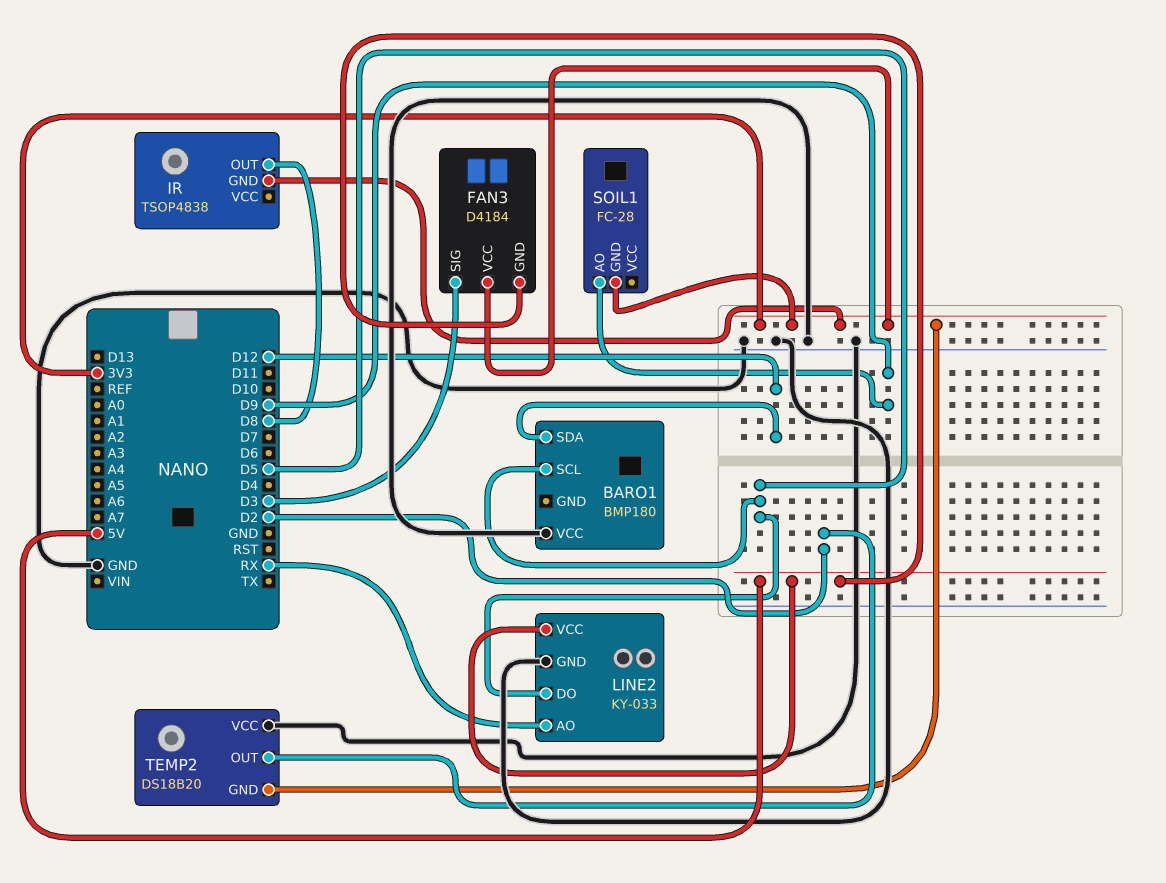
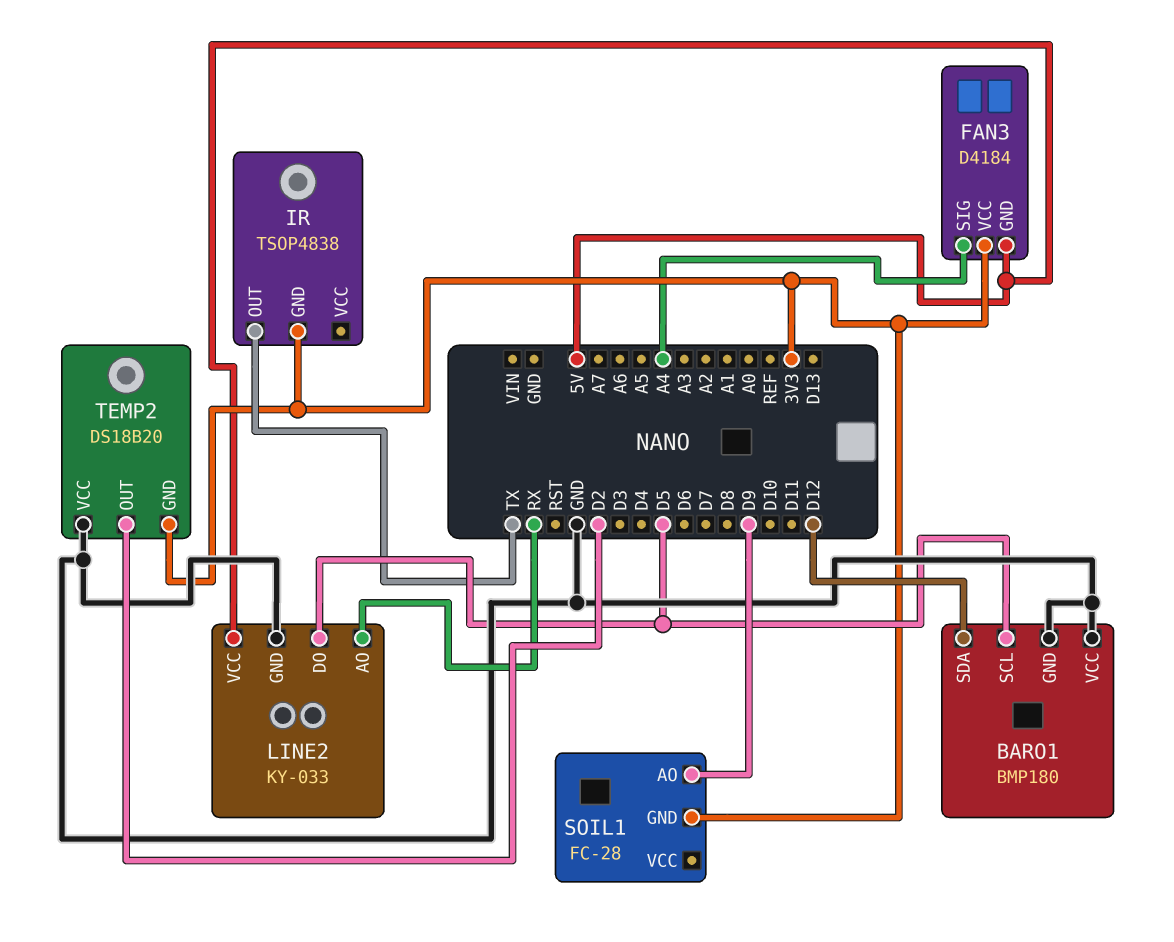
BARO1 pin GND: none -> GND
FAN3 pin SIG: D3 -> A4
IR pin OUT: D8 -> TX

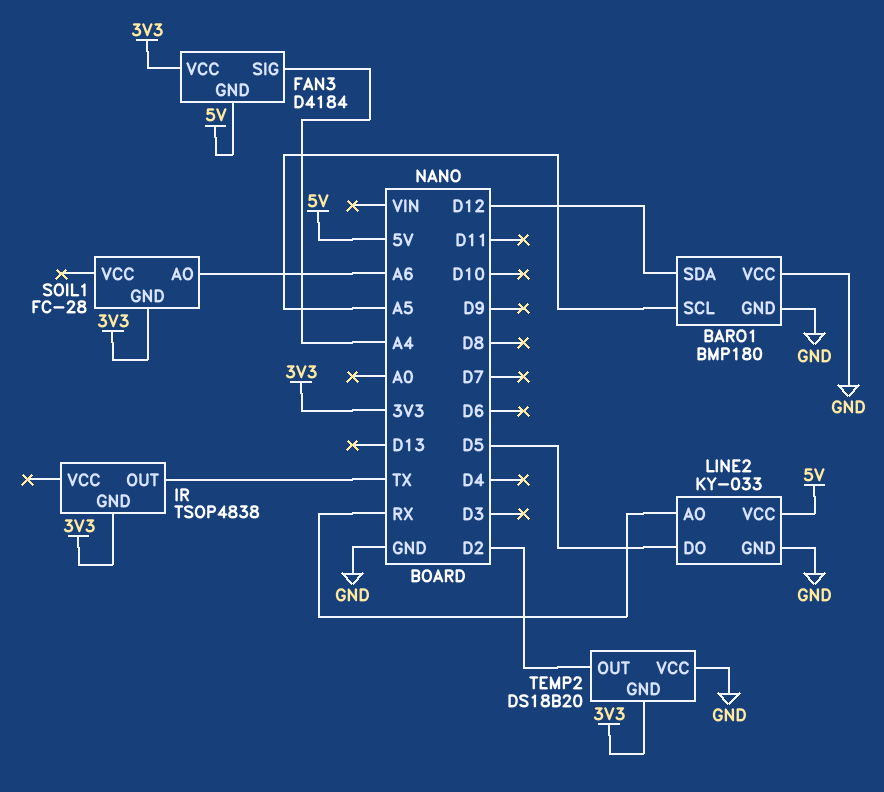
BARO1 pin SCL: D5 -> A5
SOIL1 pin AO: D9 -> A6

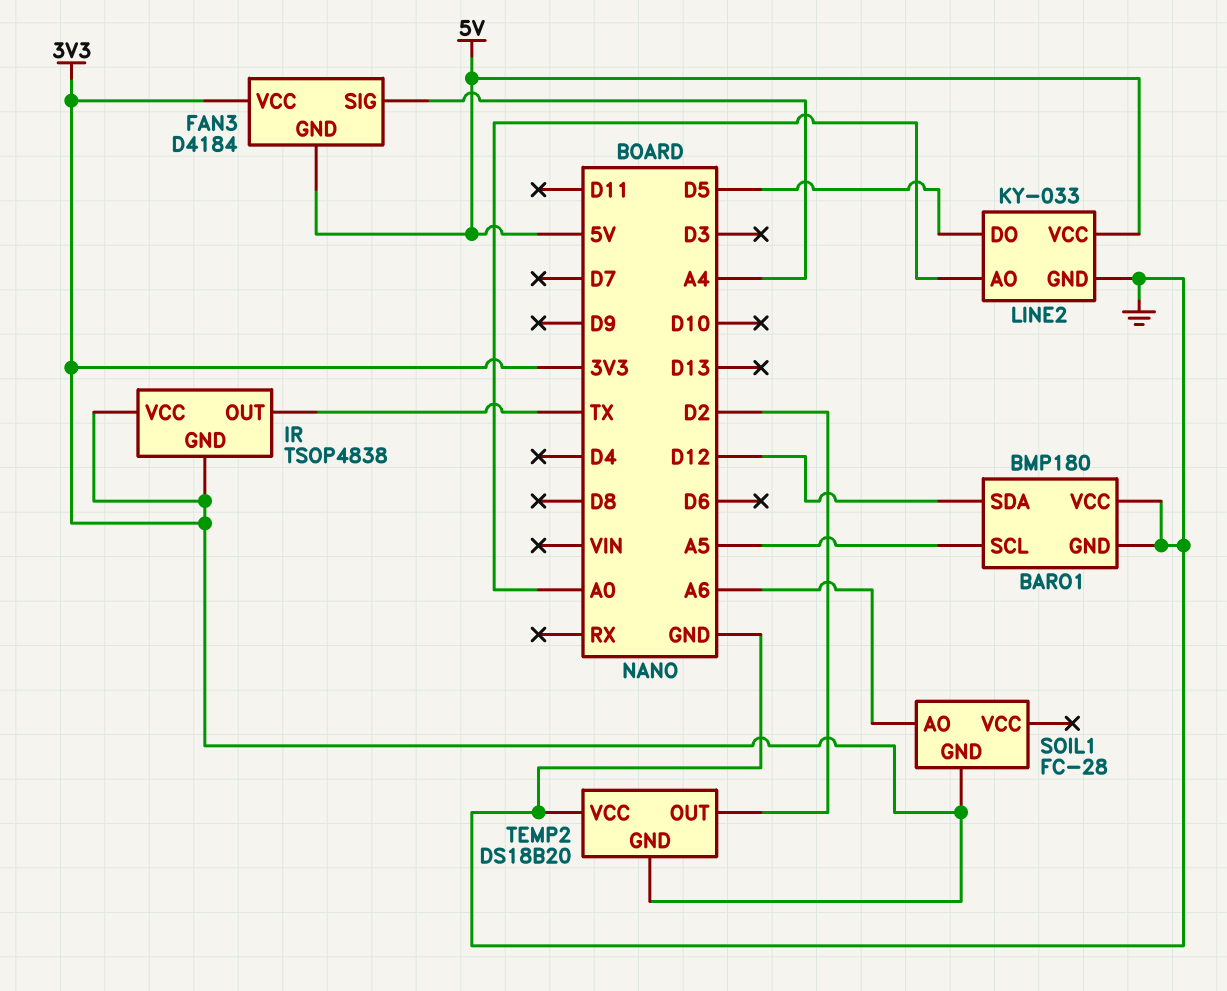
IR pin VCC: none -> 3V3
LINE2 pin AO: RX -> A0

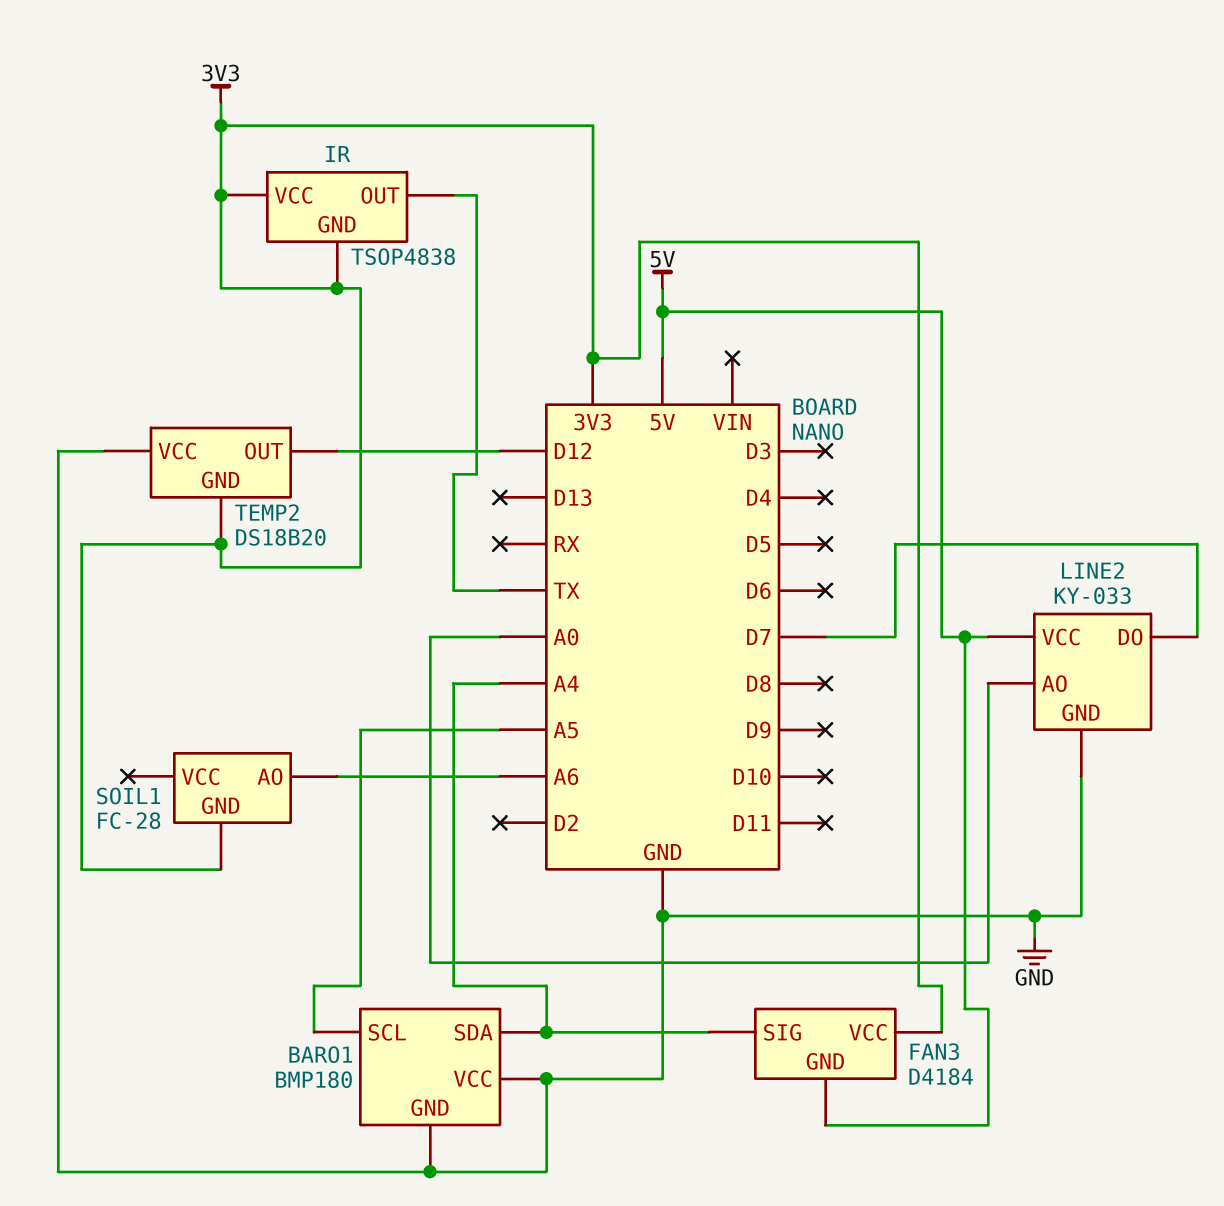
BARO1 pin SDA: D12 -> A4
LINE2 pin DO: D5 -> D7
TEMP2 pin OUT: D2 -> D12

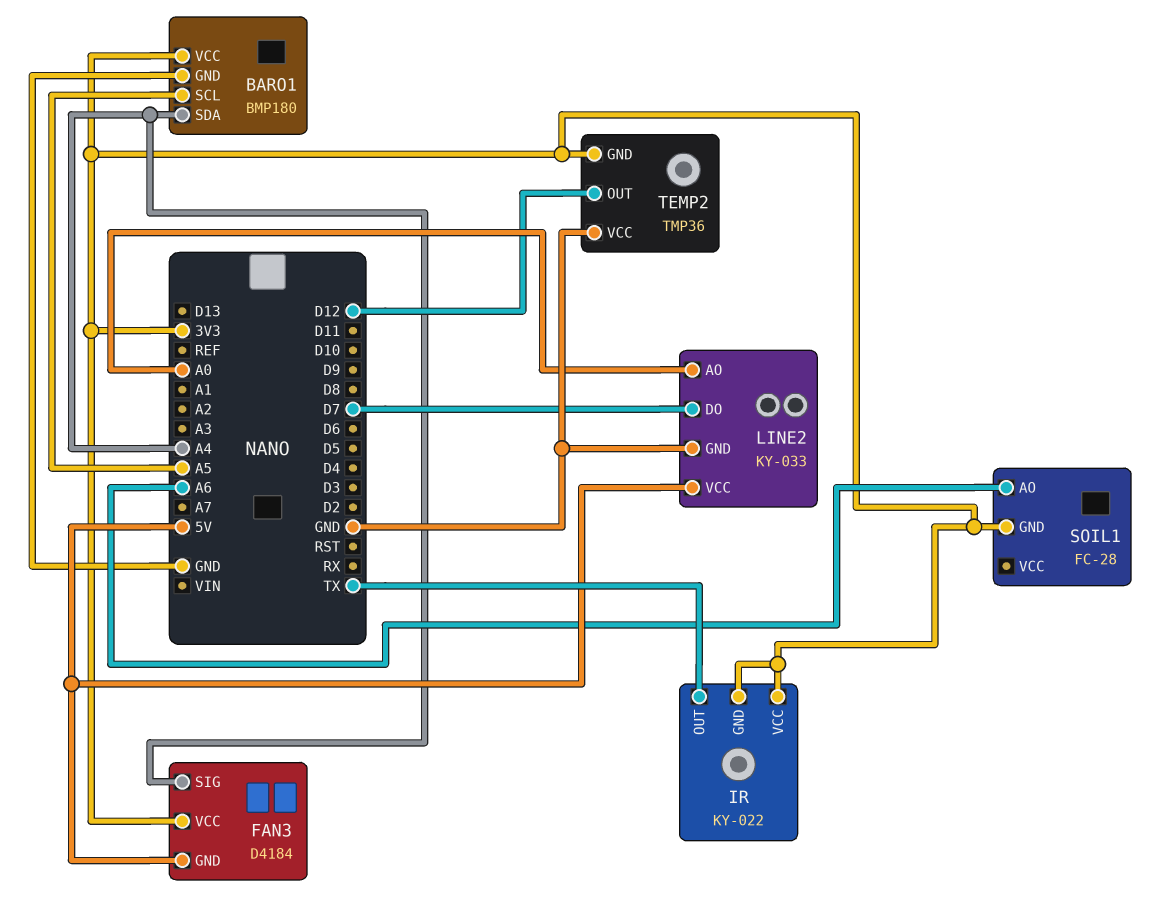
BARO1 pin VCC: GND -> 3V3
IR: TSOP4838 -> KY-022
TEMP2: DS18B20 -> TMP36

